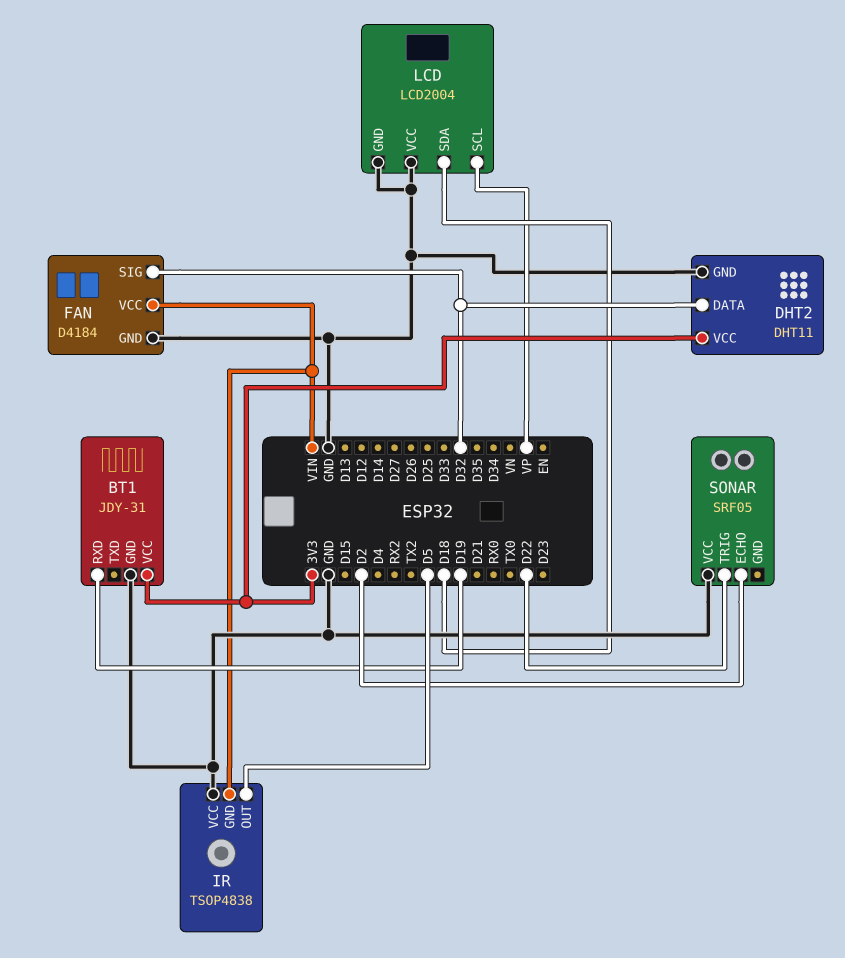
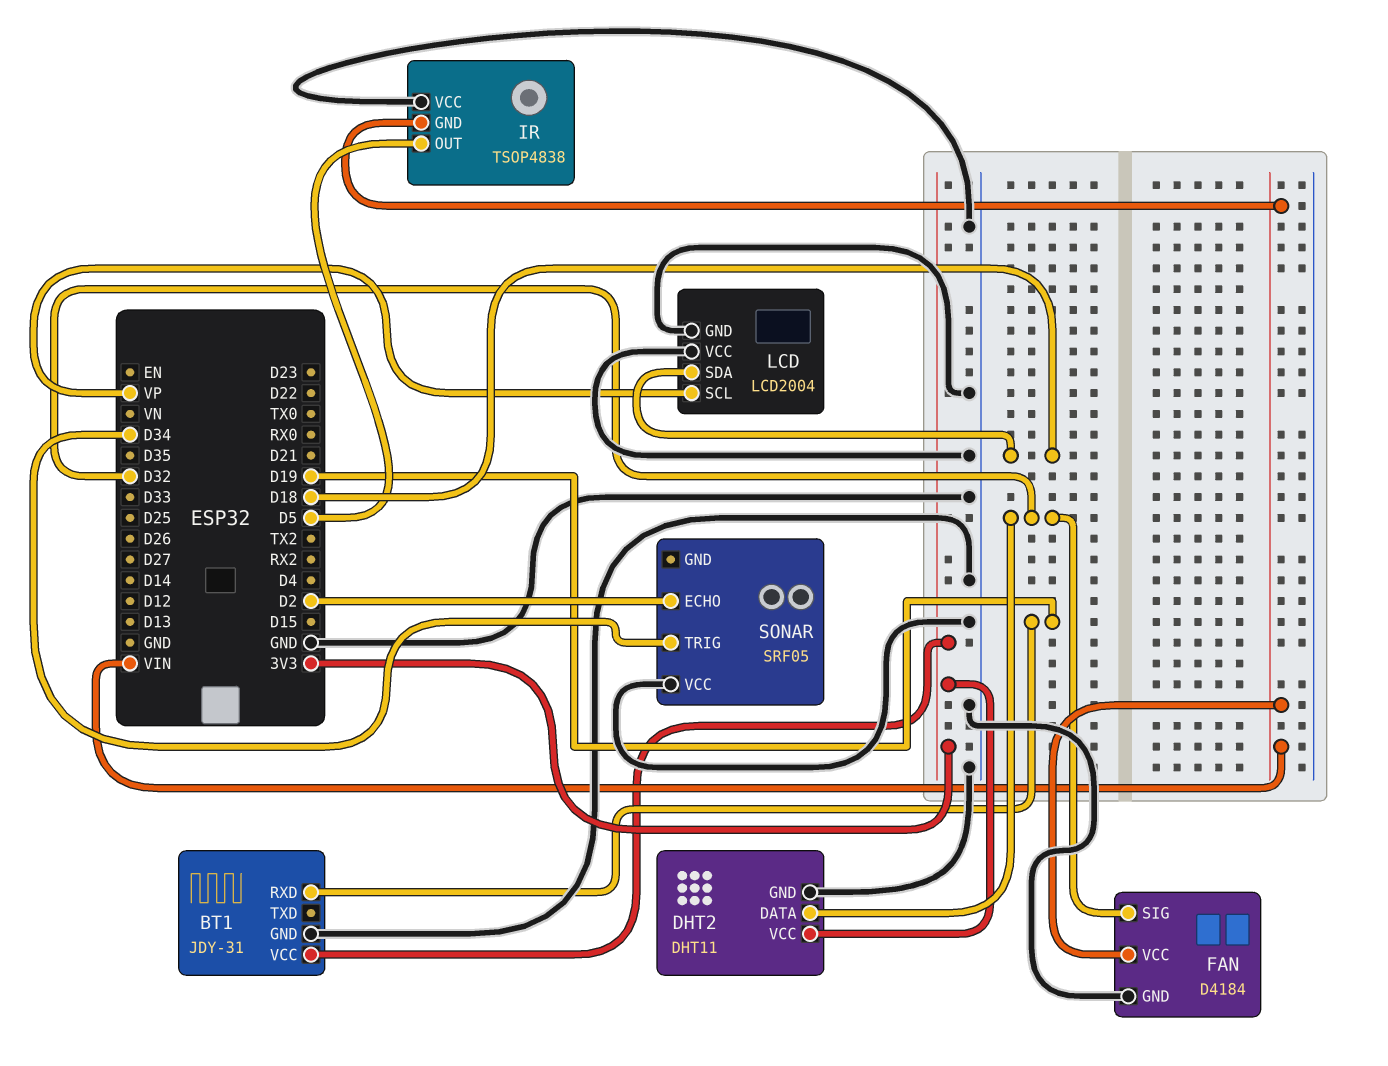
SONAR pin TRIG: D22 -> D34

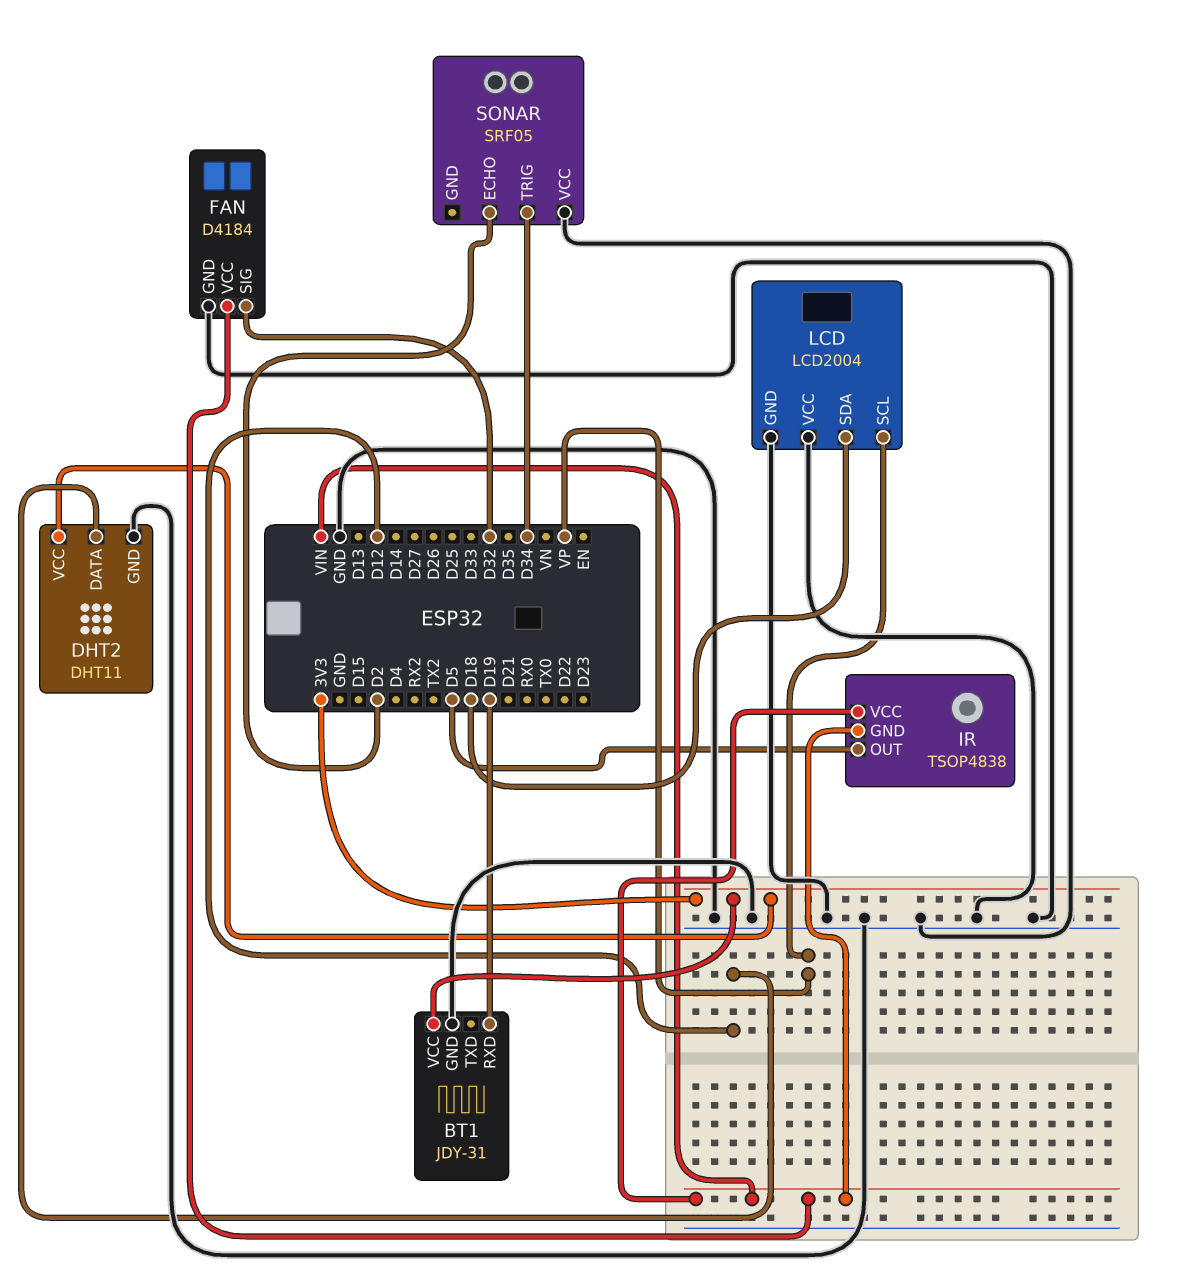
DHT2 pin DATA: D32 -> D12
IR pin VCC: GND -> VIN

